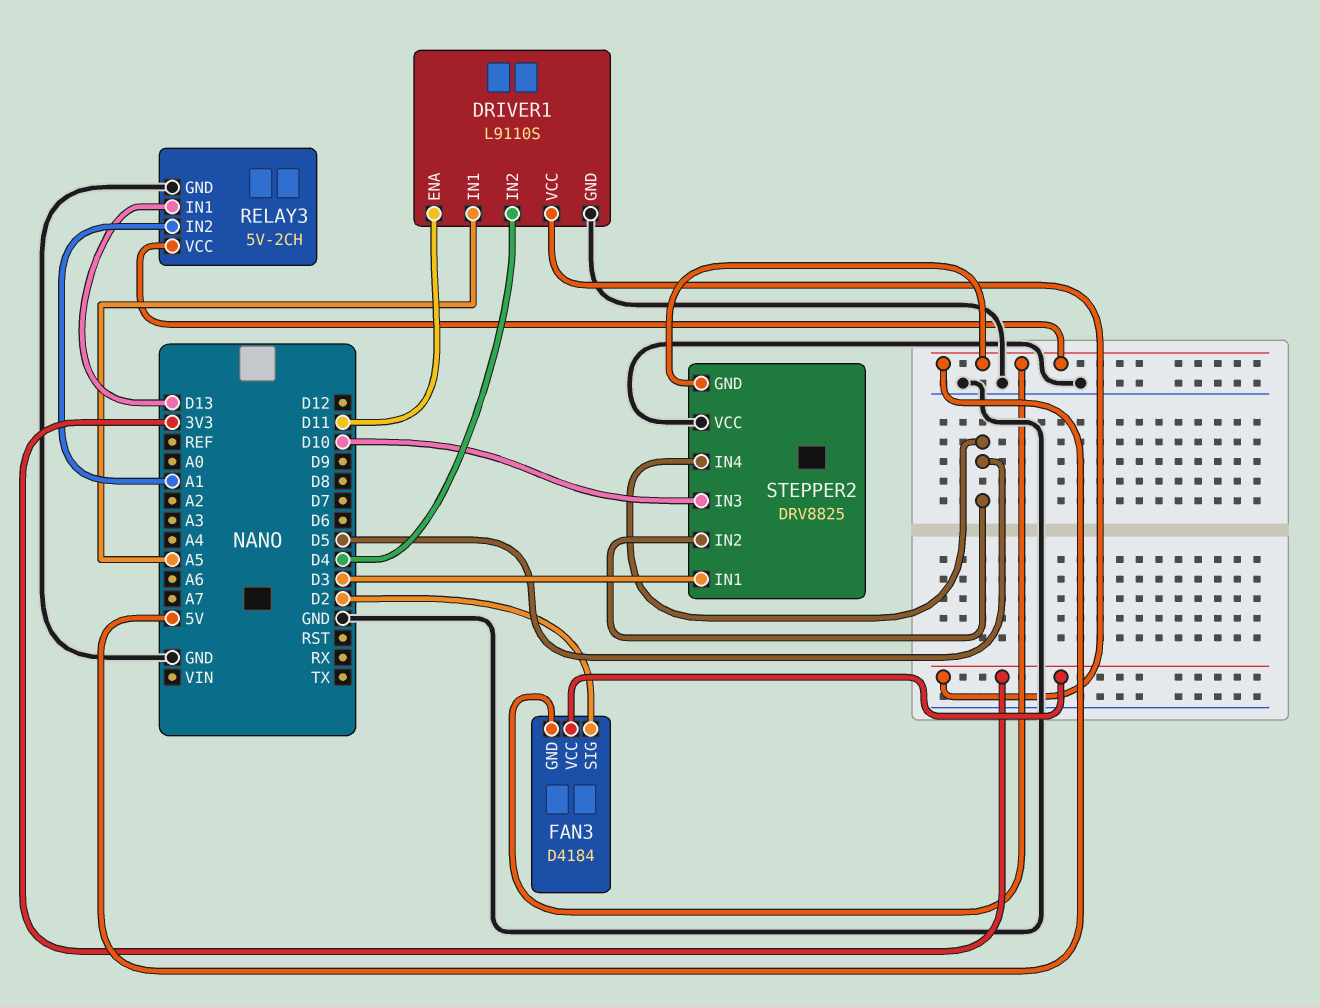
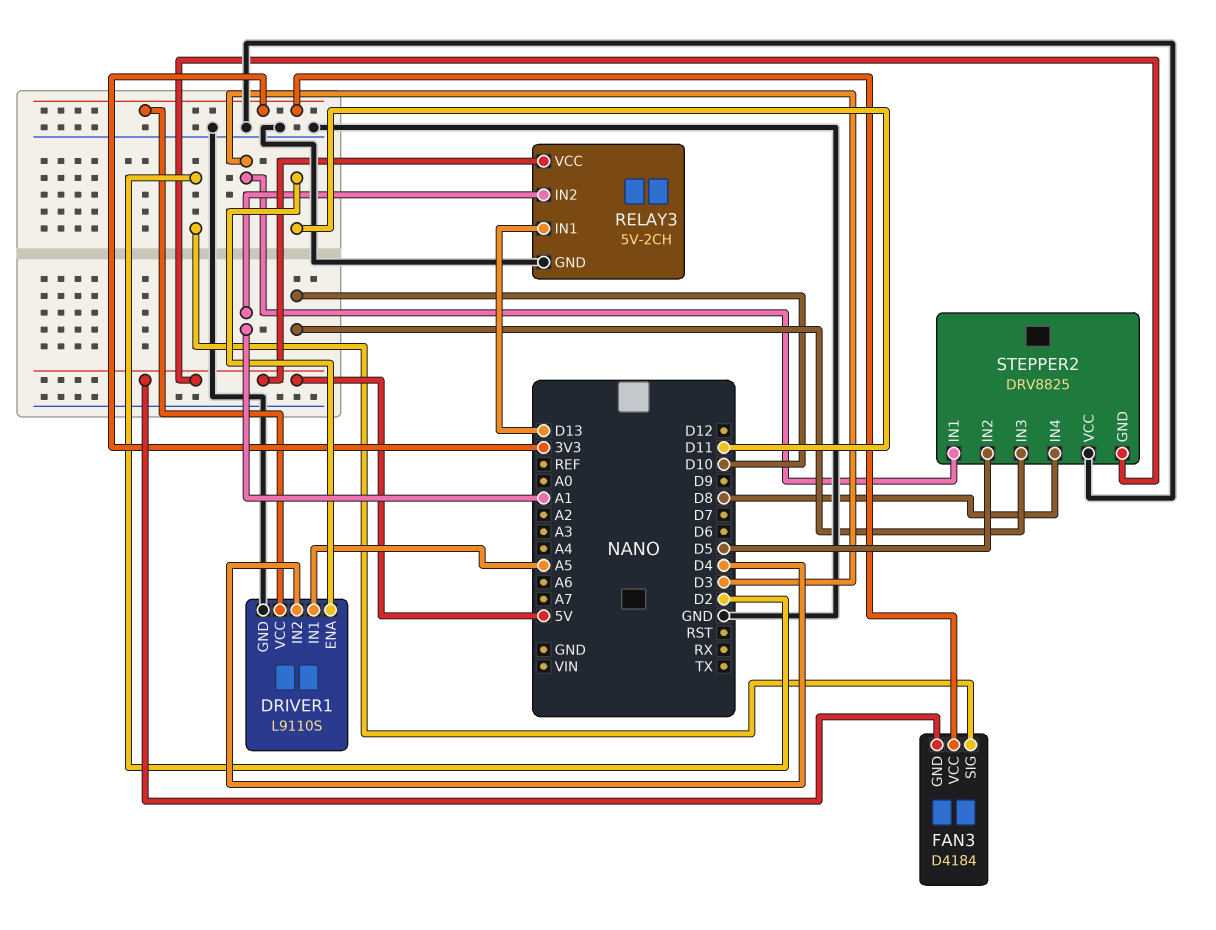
STEPPER2 pin IN4: D5 -> D8

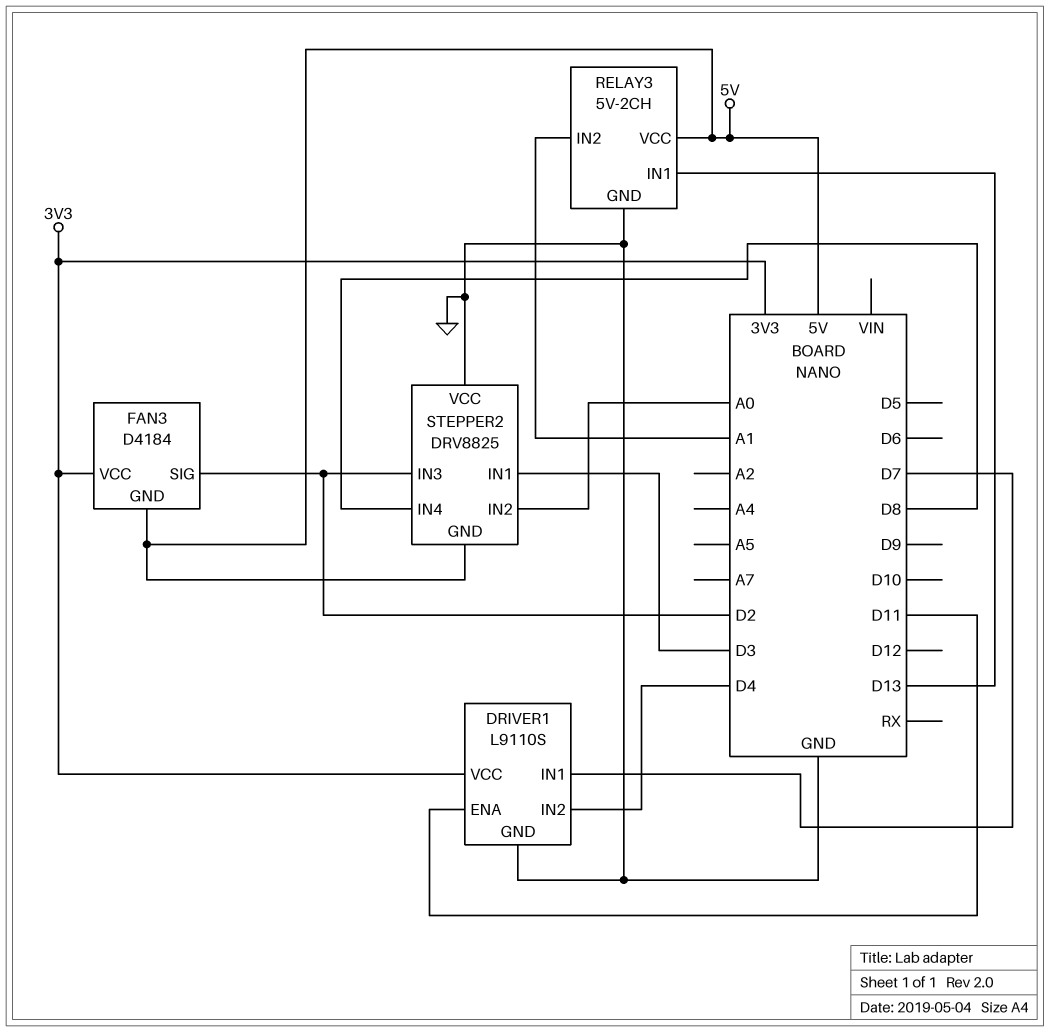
DRIVER1 pin IN1: A5 -> D7
STEPPER2 pin IN2: D5 -> A0
STEPPER2 pin IN3: D10 -> D2

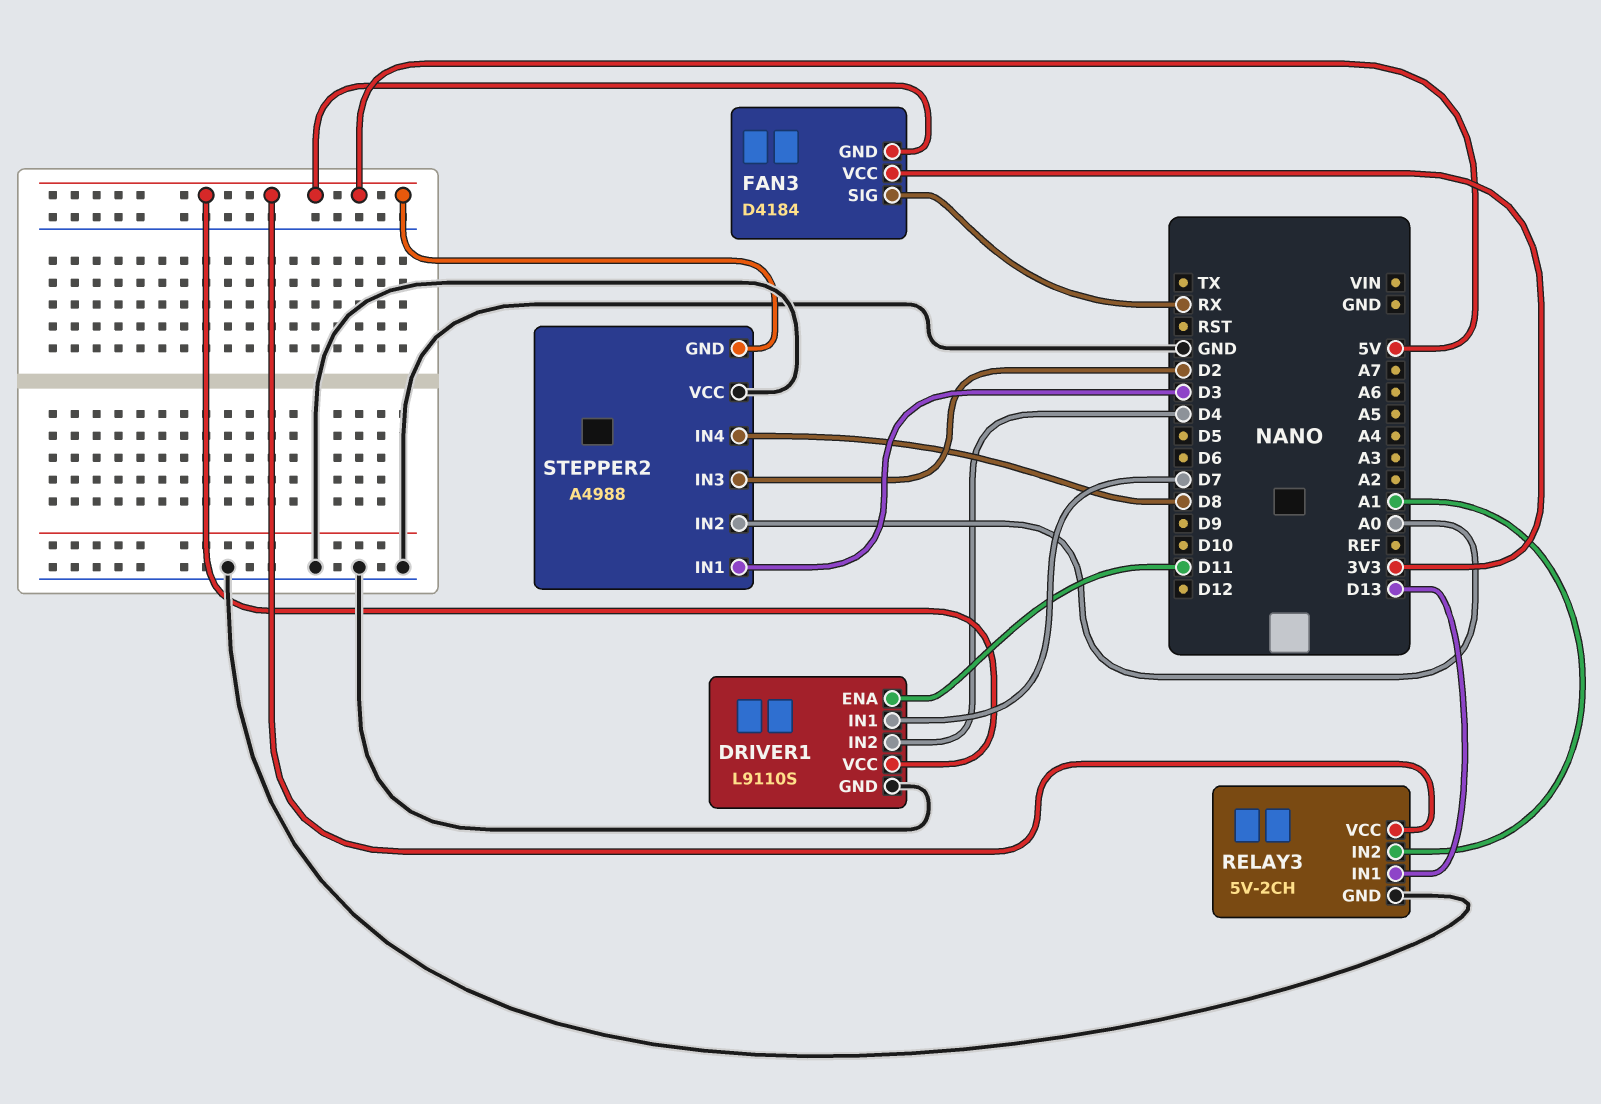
DRIVER1 pin VCC: 3V3 -> 5V
FAN3 pin SIG: D2 -> RX
STEPPER2: DRV8825 -> A4988

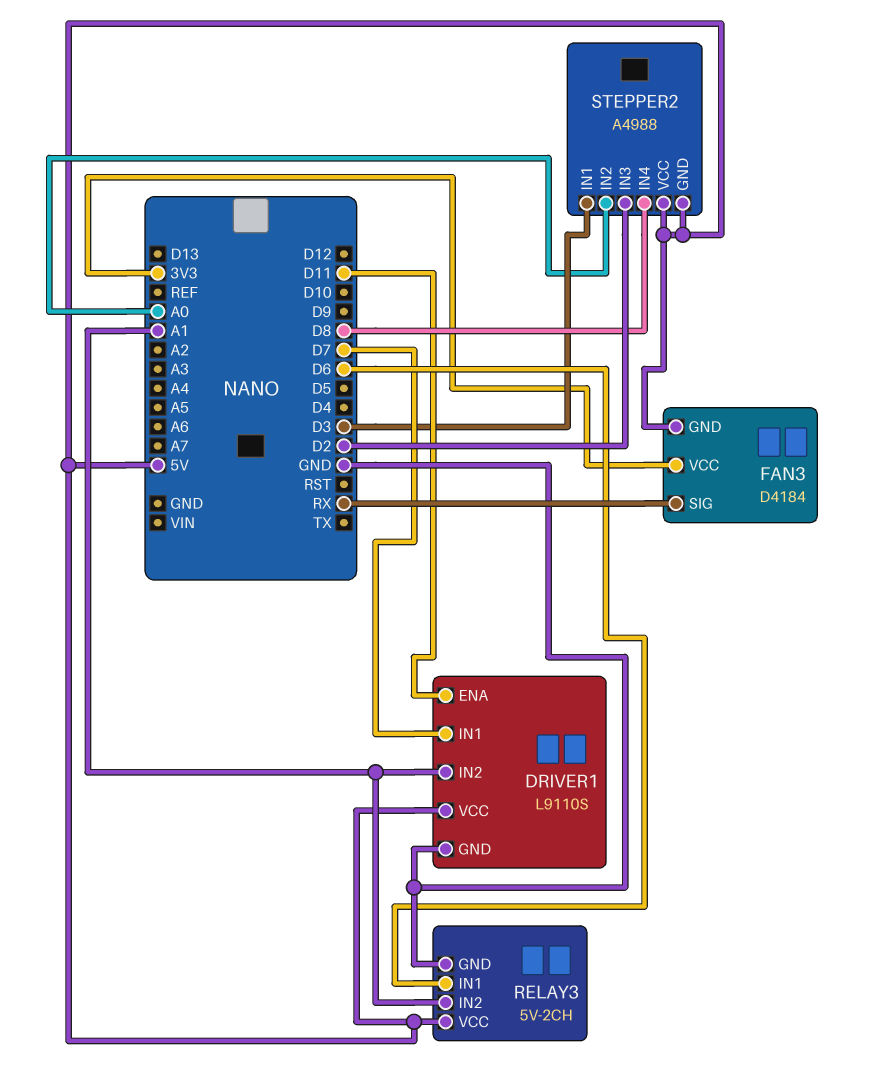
DRIVER1 pin IN2: D4 -> A1
RELAY3 pin IN1: D13 -> D6
STEPPER2 pin VCC: GND -> 5V

